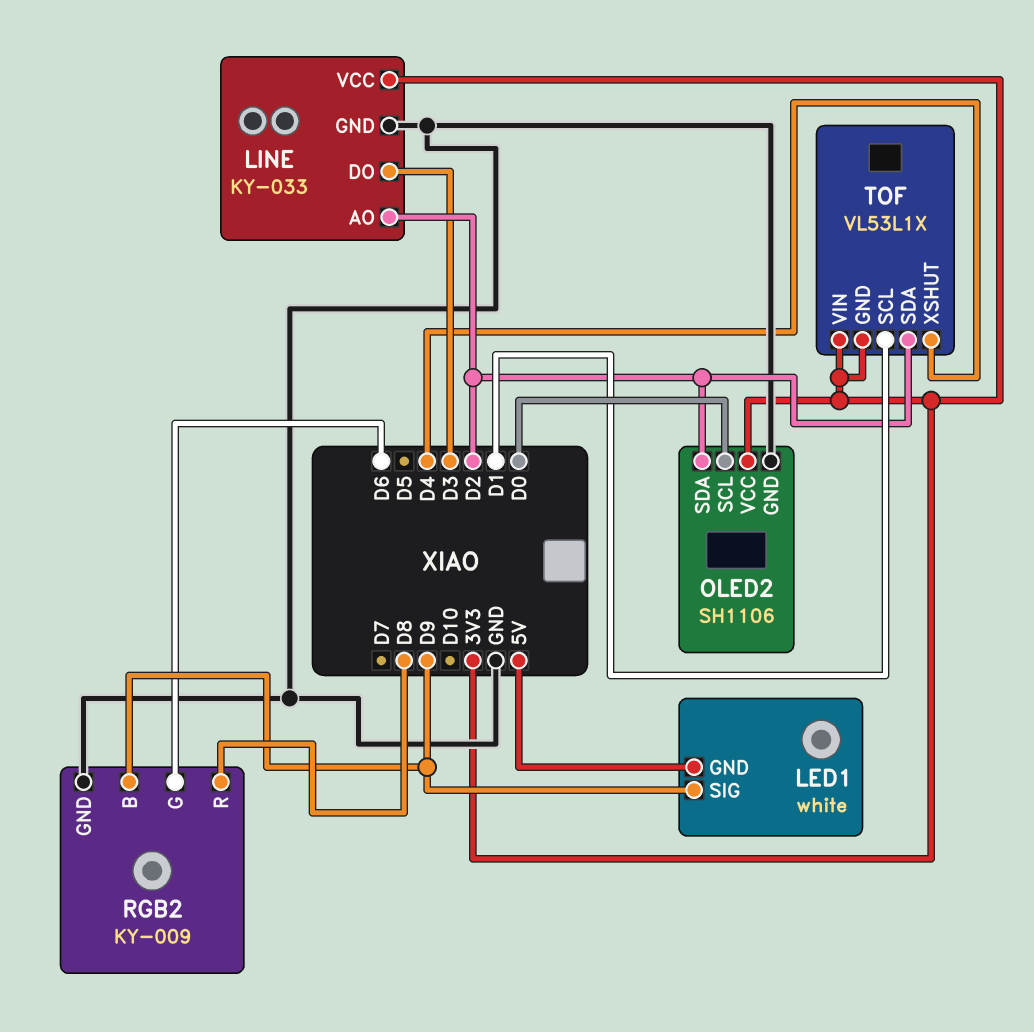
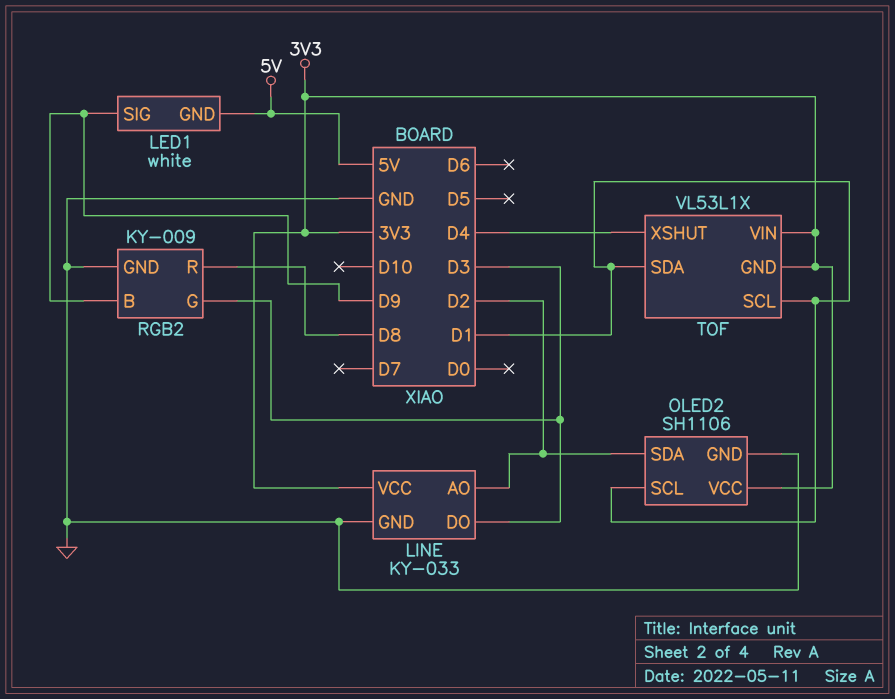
OLED2 pin SCL: D0 -> D1
RGB2 pin G: D6 -> D3
TOF pin SDA: D2 -> D1

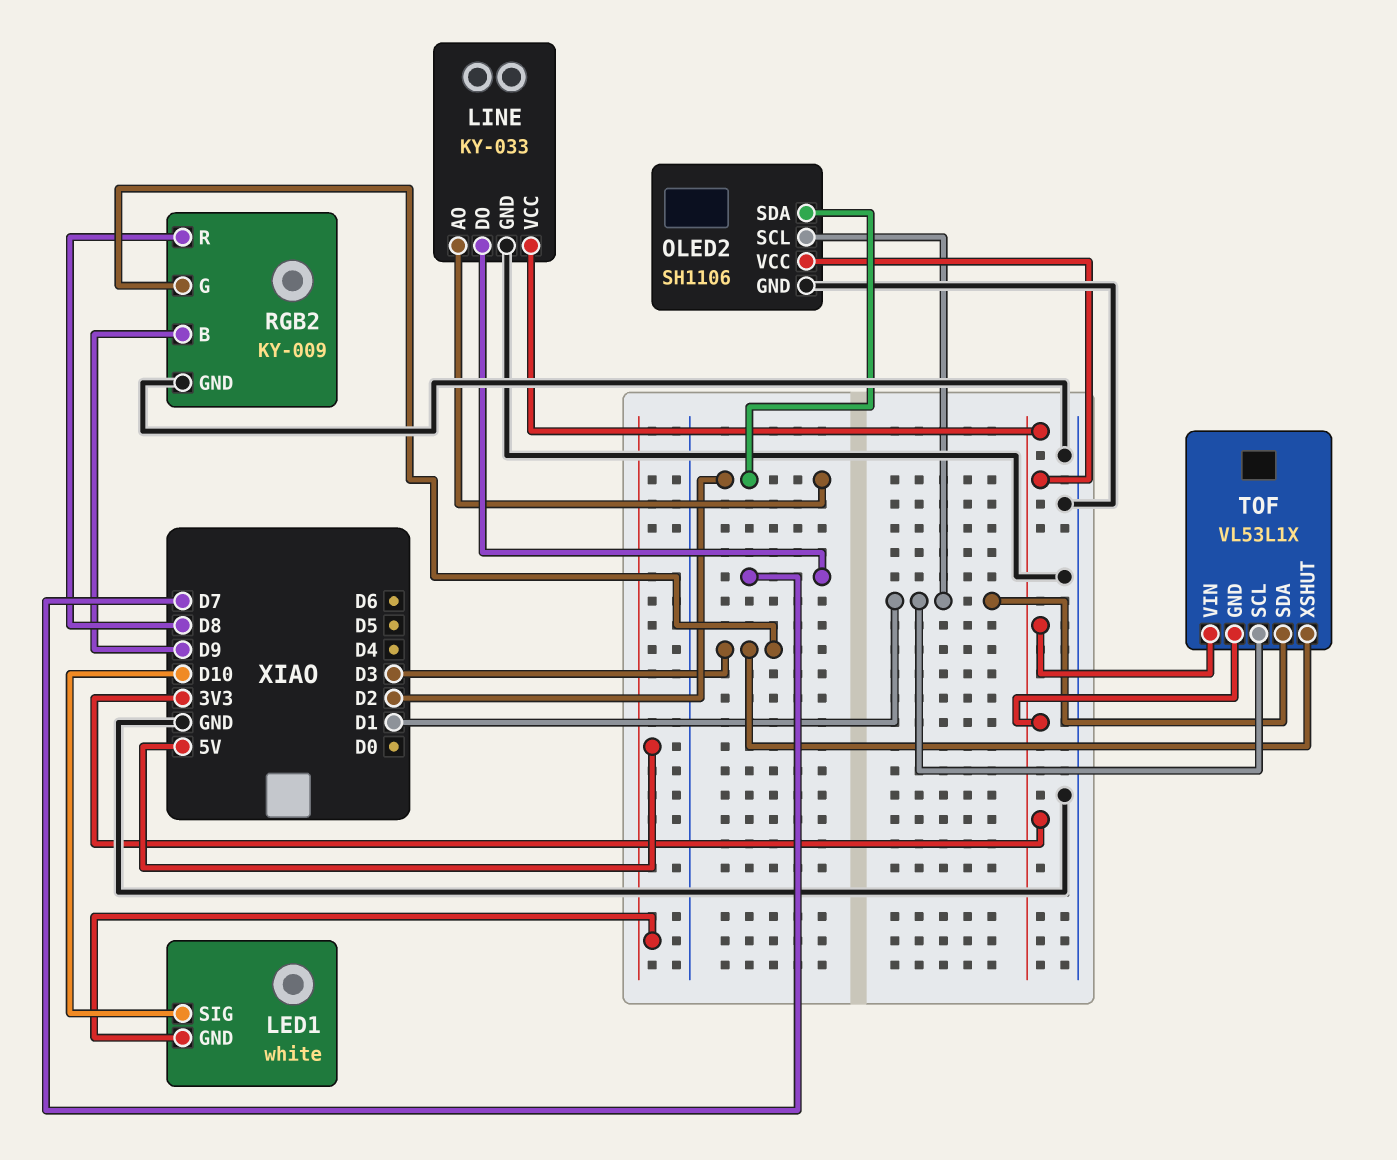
LED1 pin SIG: D9 -> D10
LINE pin DO: D3 -> D7
TOF pin XSHUT: D4 -> D3

